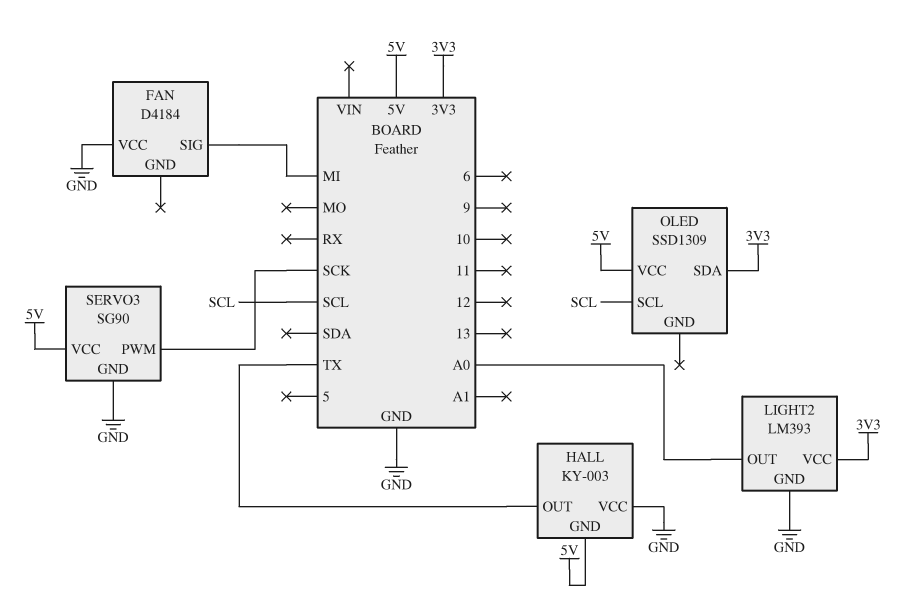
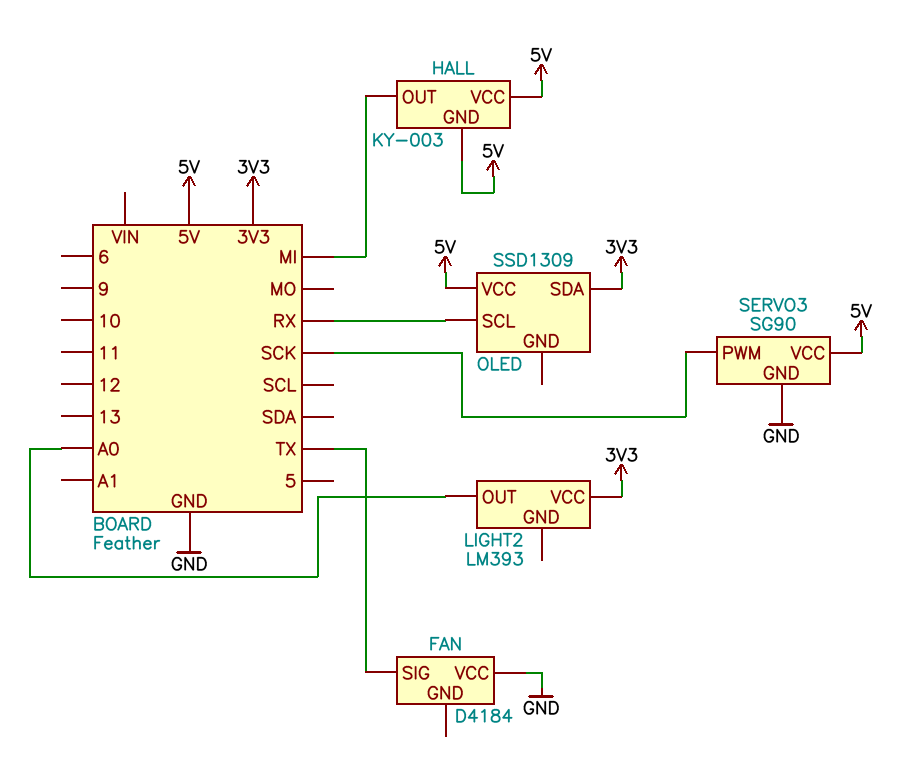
FAN pin SIG: MI -> TX
HALL pin OUT: TX -> MI
HALL pin VCC: GND -> 5V
LIGHT2 pin GND: GND -> none
OLED pin SCL: SCL -> RX

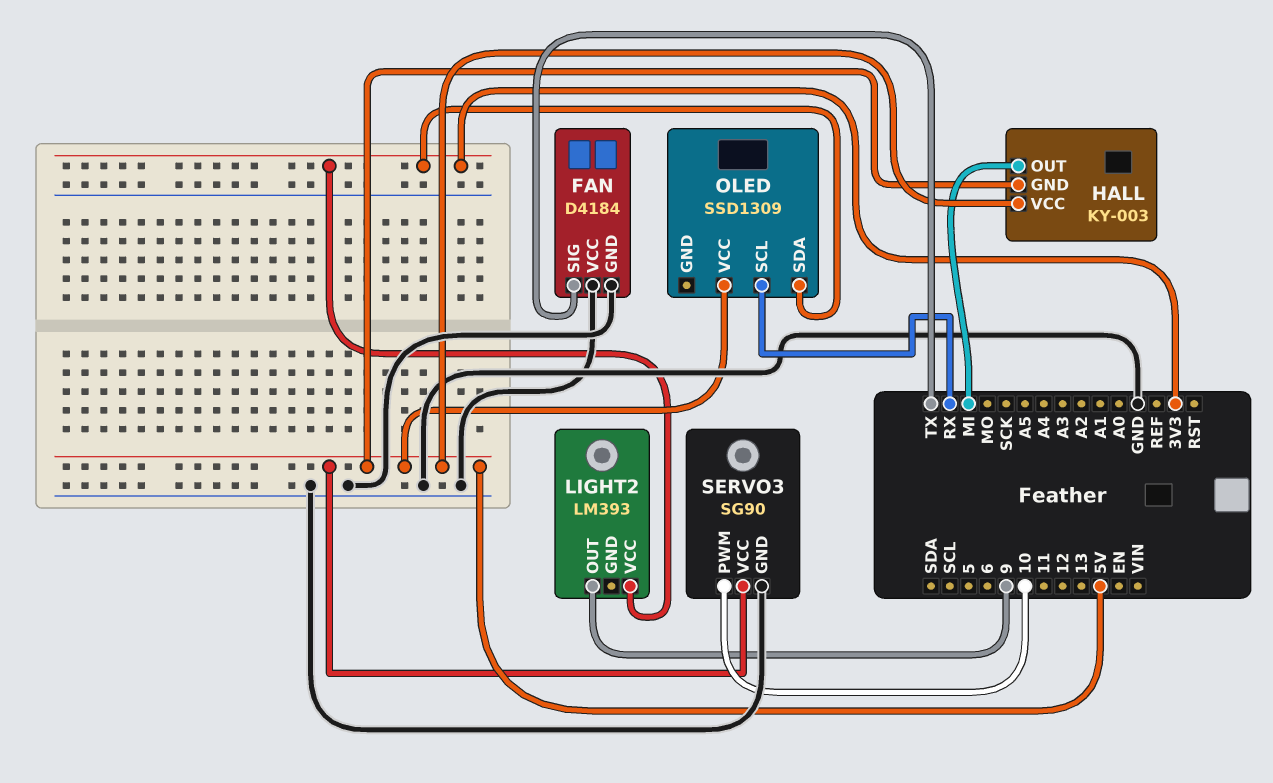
FAN pin GND: none -> GND
LIGHT2 pin OUT: A0 -> 9
SERVO3 pin PWM: SCK -> 10

